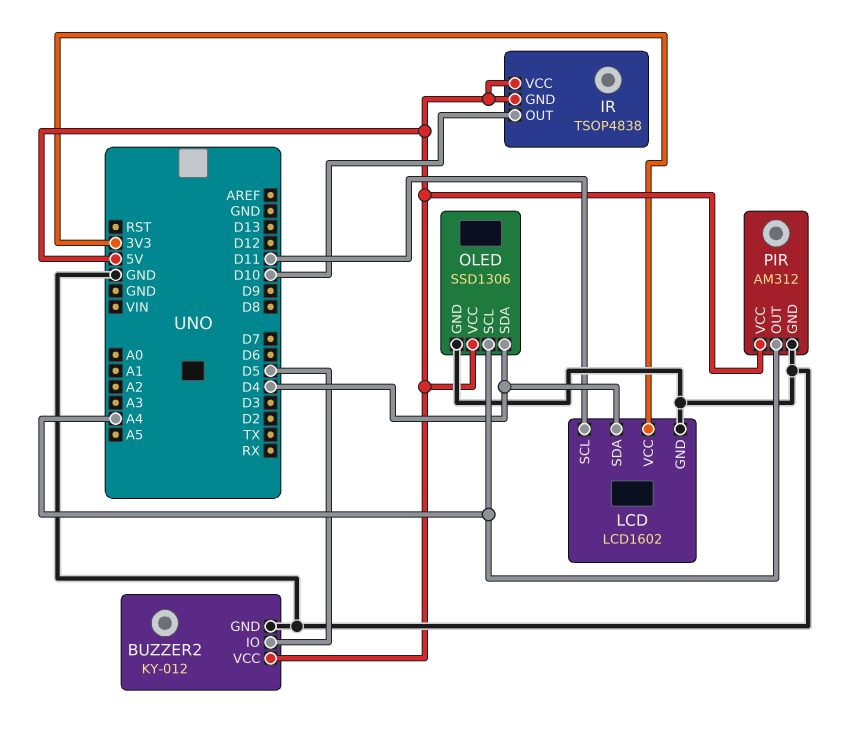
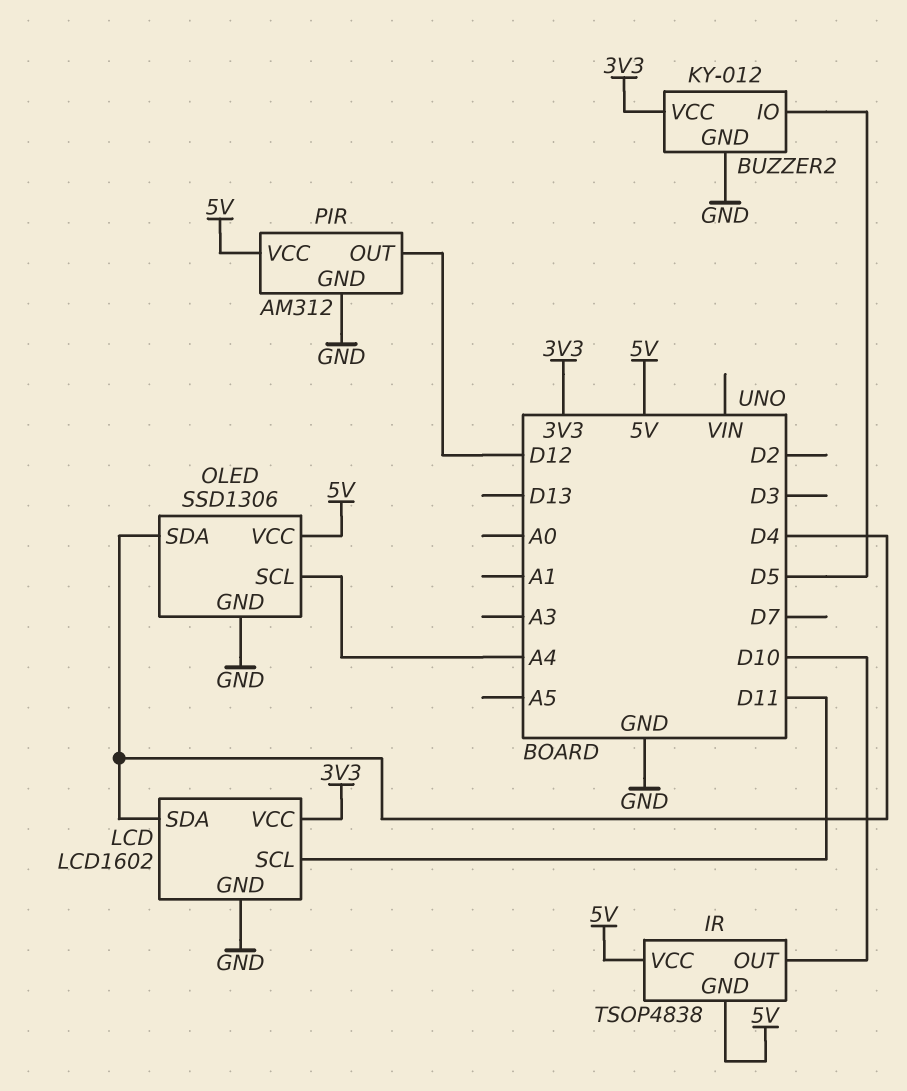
BUZZER2 pin VCC: 5V -> 3V3
PIR pin OUT: A4 -> D12

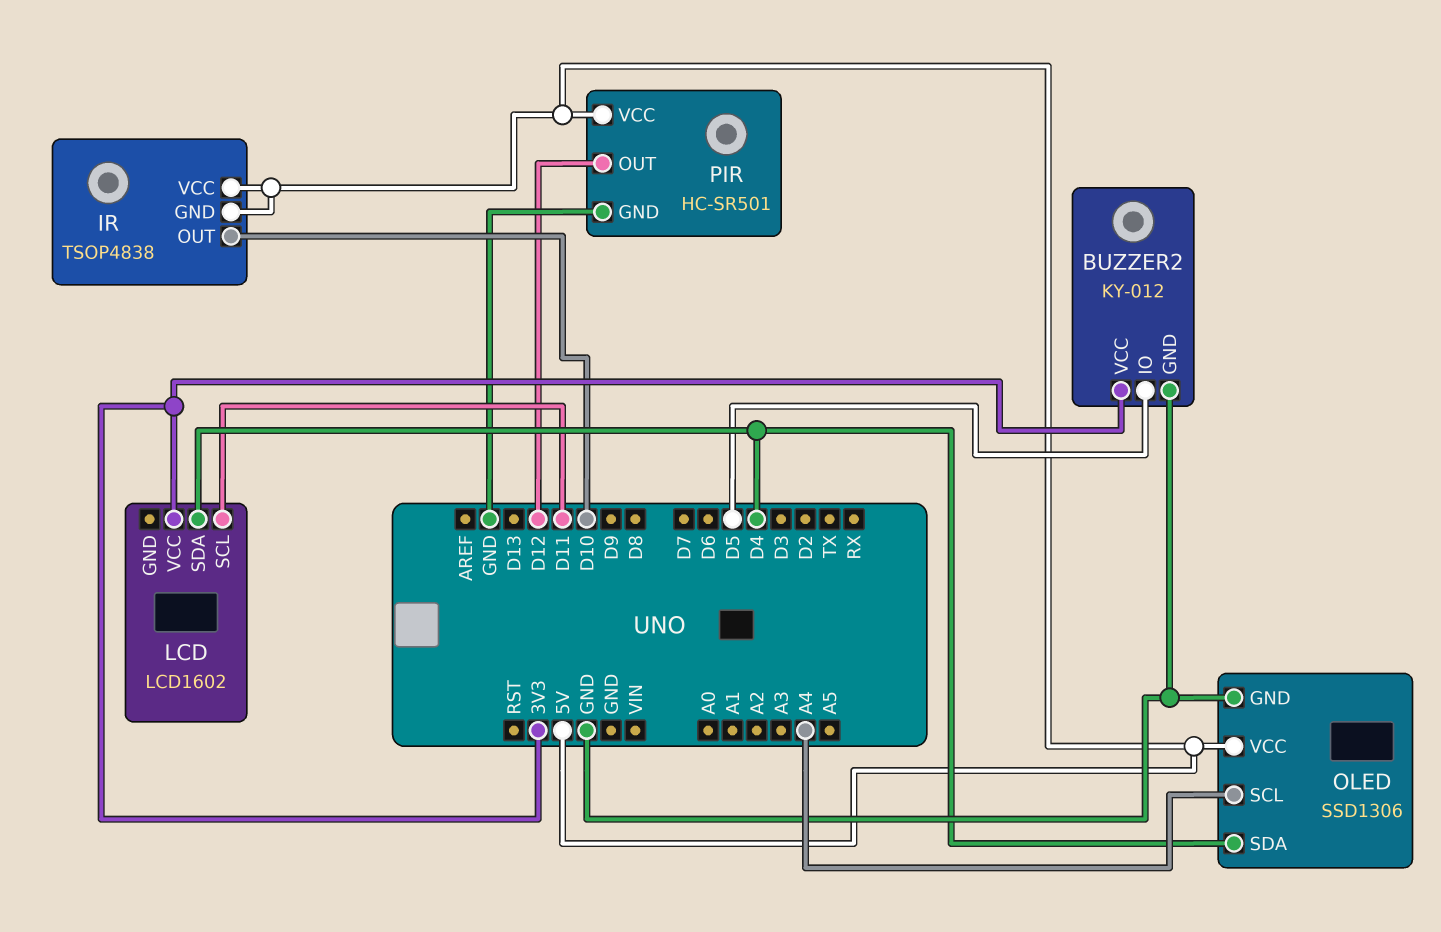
LCD pin GND: GND -> none
PIR: AM312 -> HC-SR501

